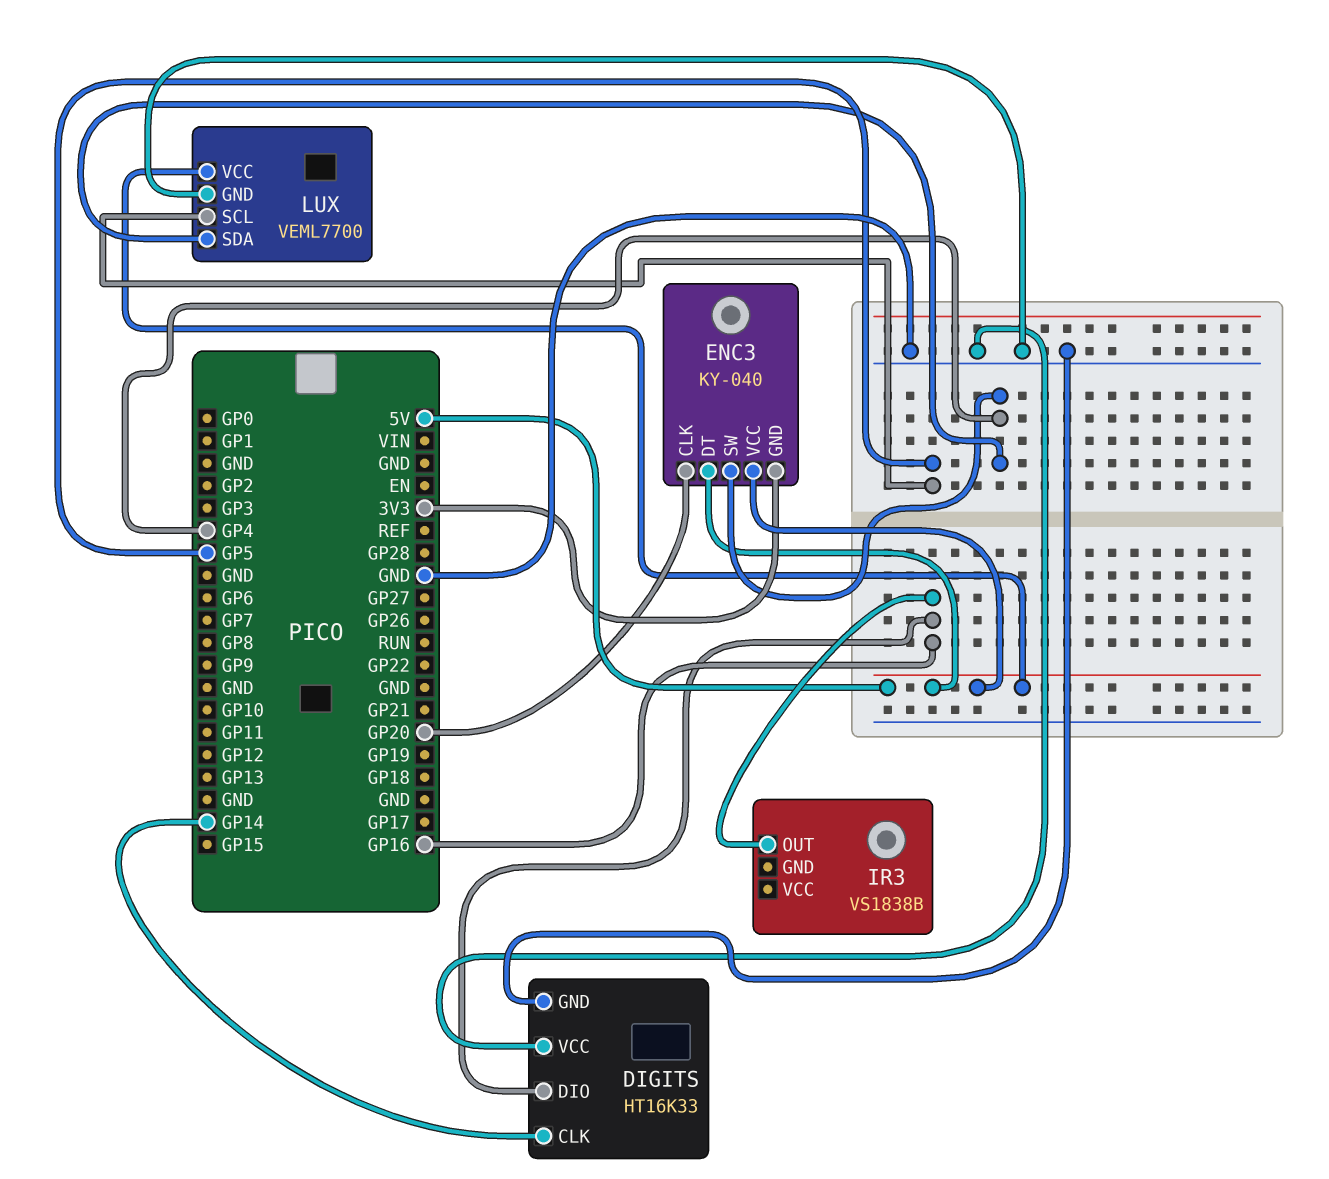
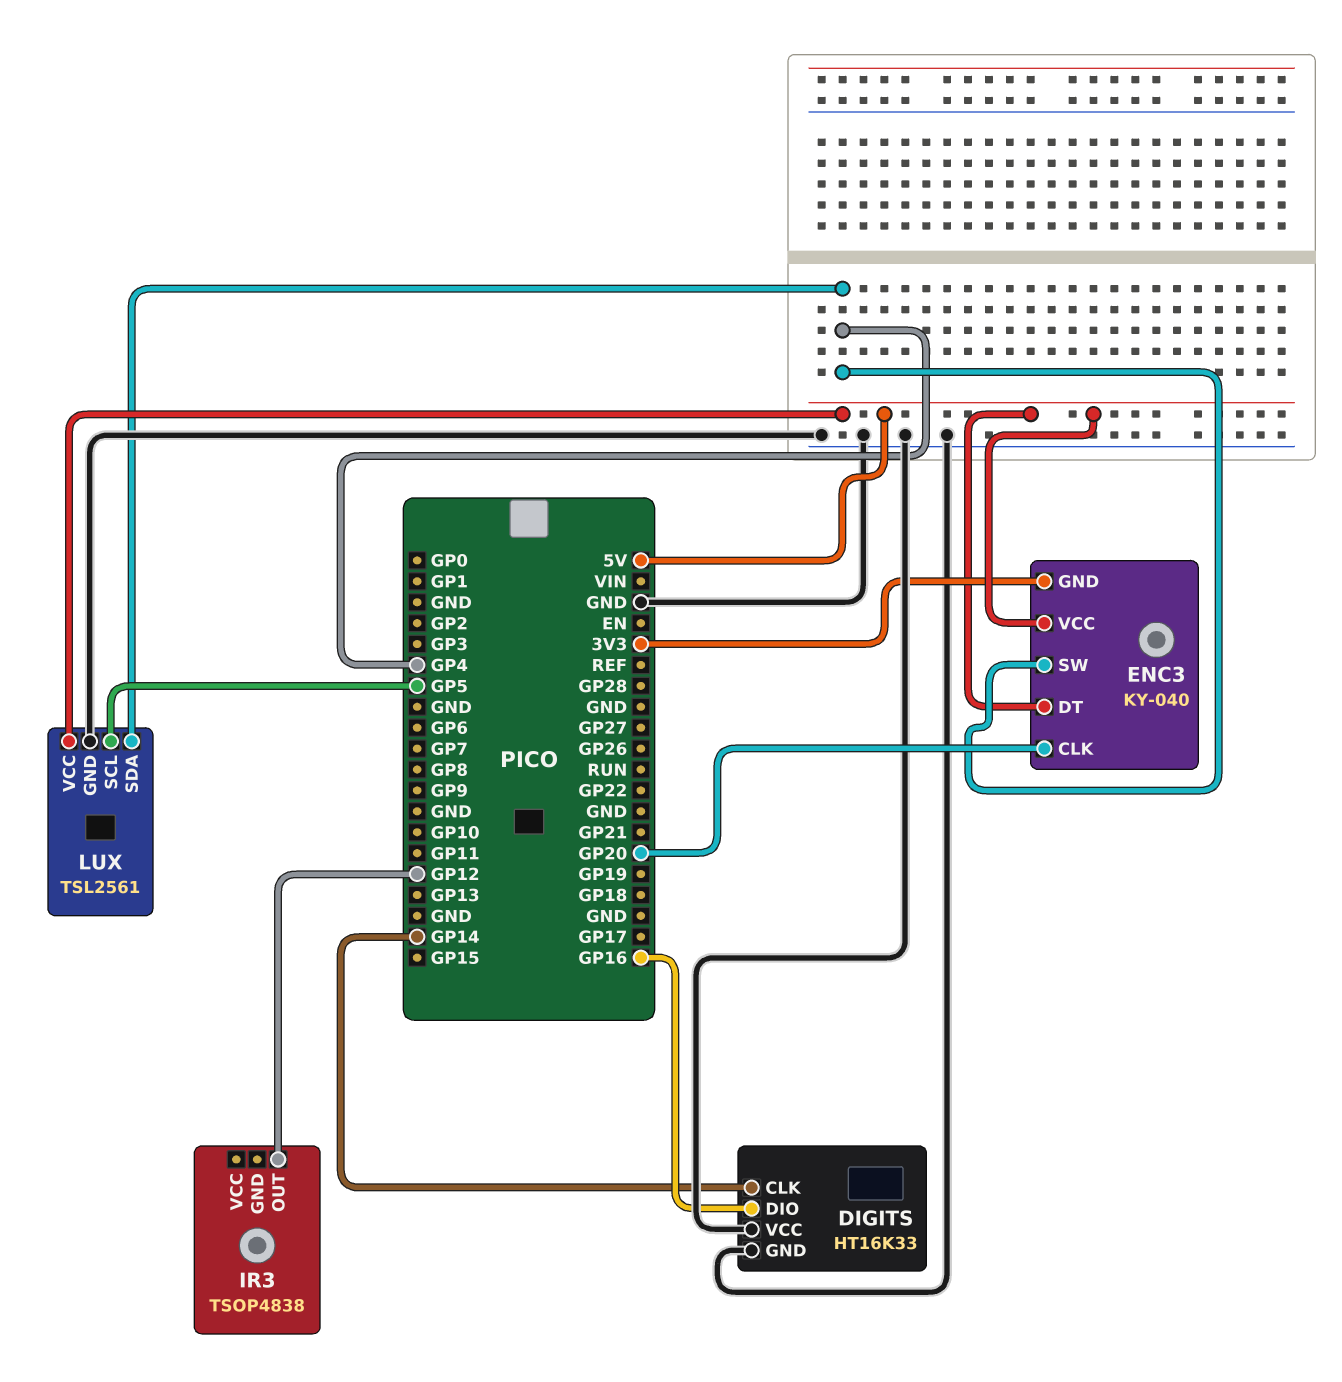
IR3: VS1838B -> TSOP4838
IR3 pin OUT: GP16 -> GP12
LUX: VEML7700 -> TSL2561

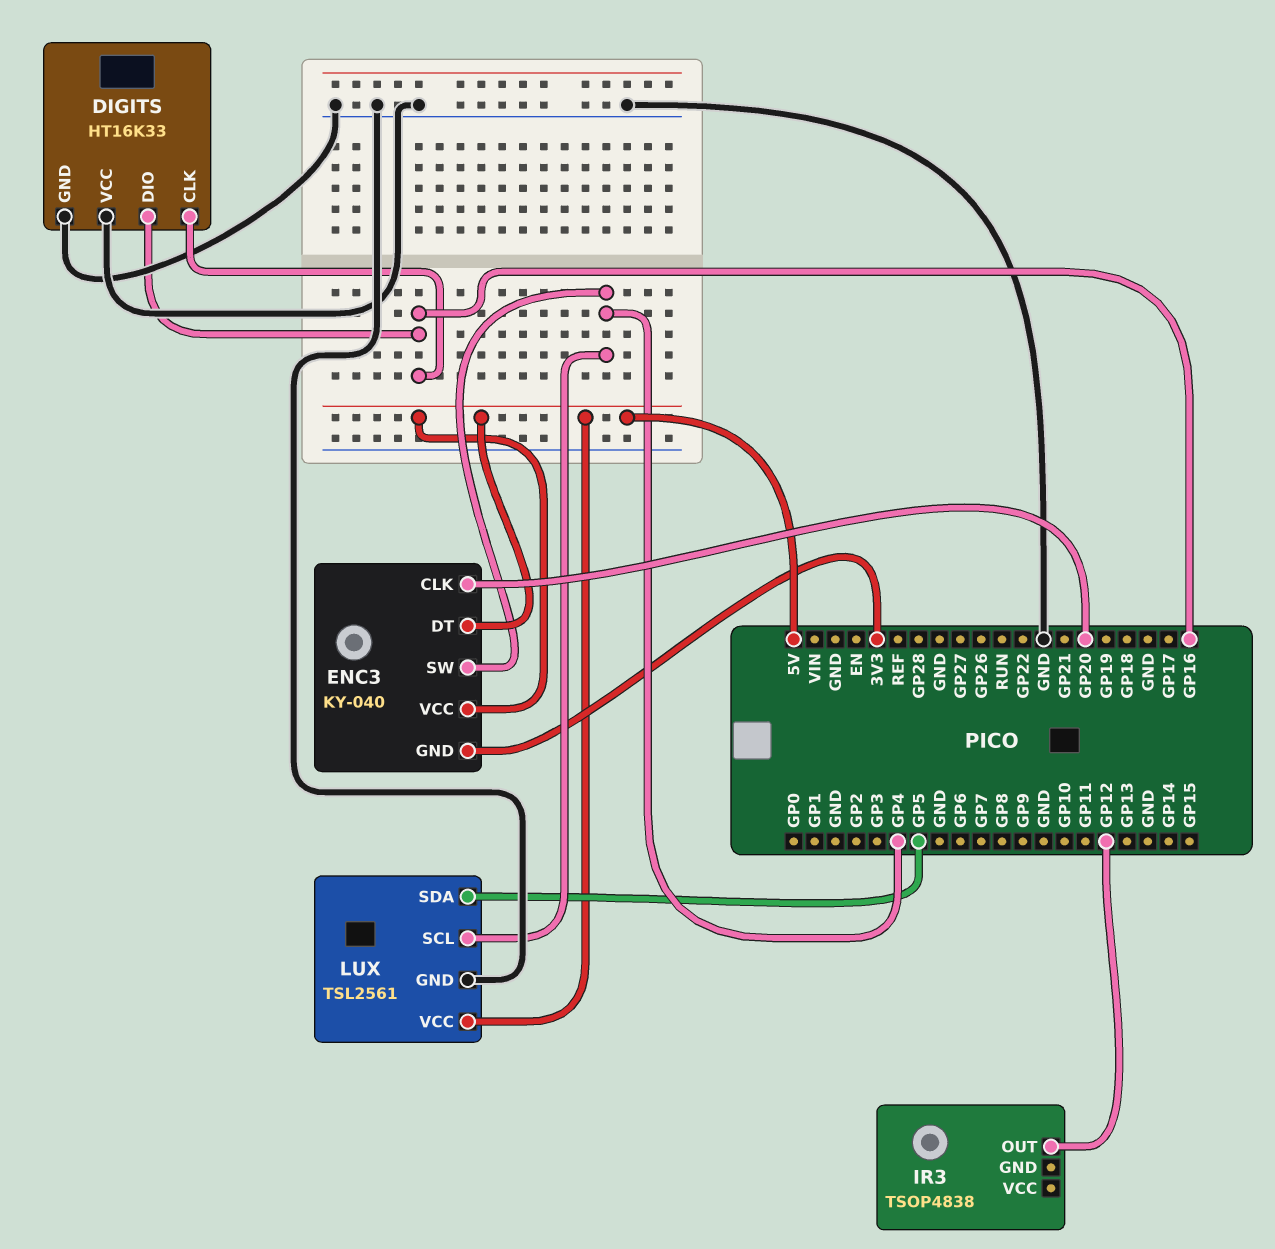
DIGITS pin CLK: GP14 -> GP16
LUX pin SCL: GP5 -> GP4
LUX pin SDA: GP4 -> GP5

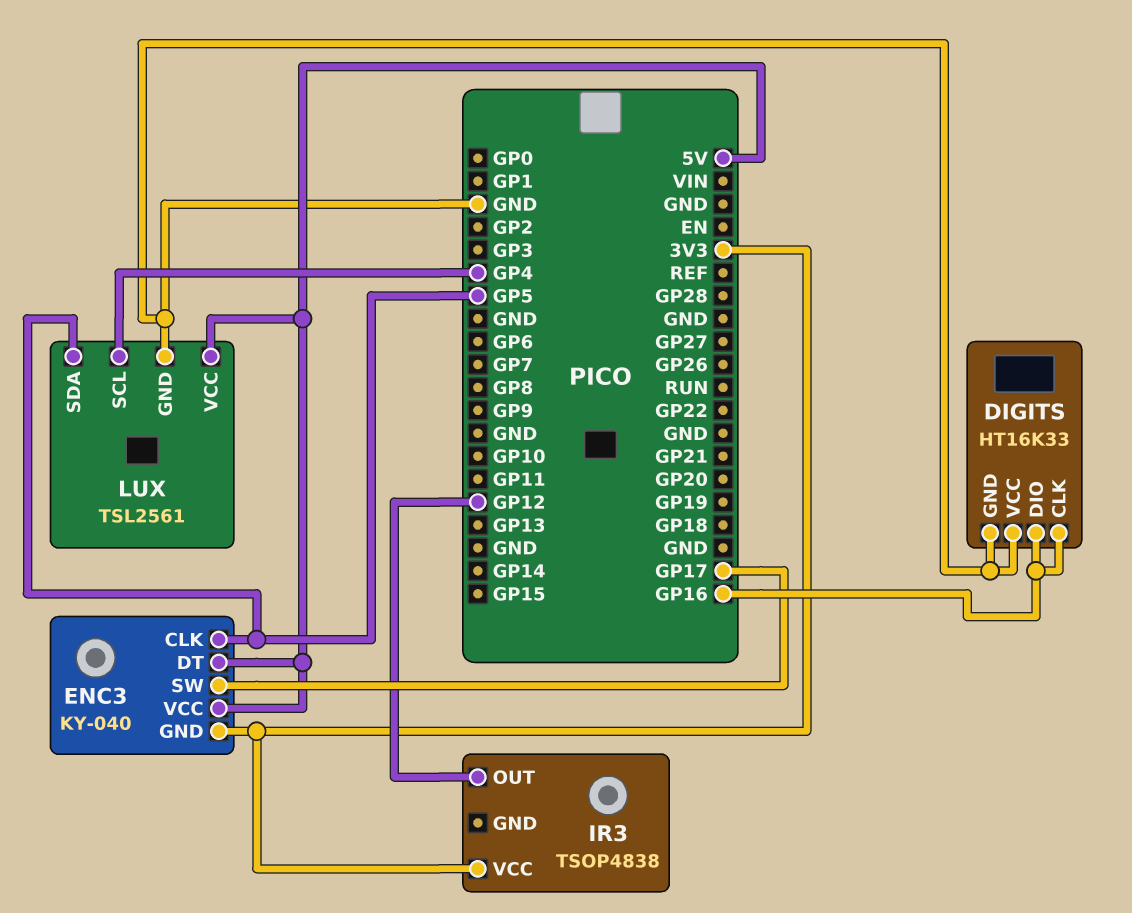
ENC3 pin CLK: GP20 -> GP5
ENC3 pin SW: GP4 -> GP17
IR3 pin VCC: none -> 3V3

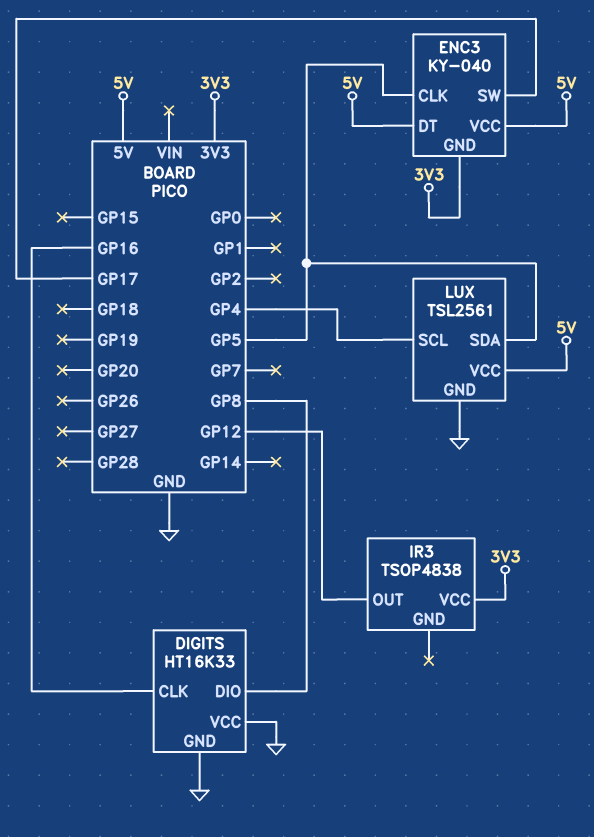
DIGITS pin DIO: GP16 -> GP8

